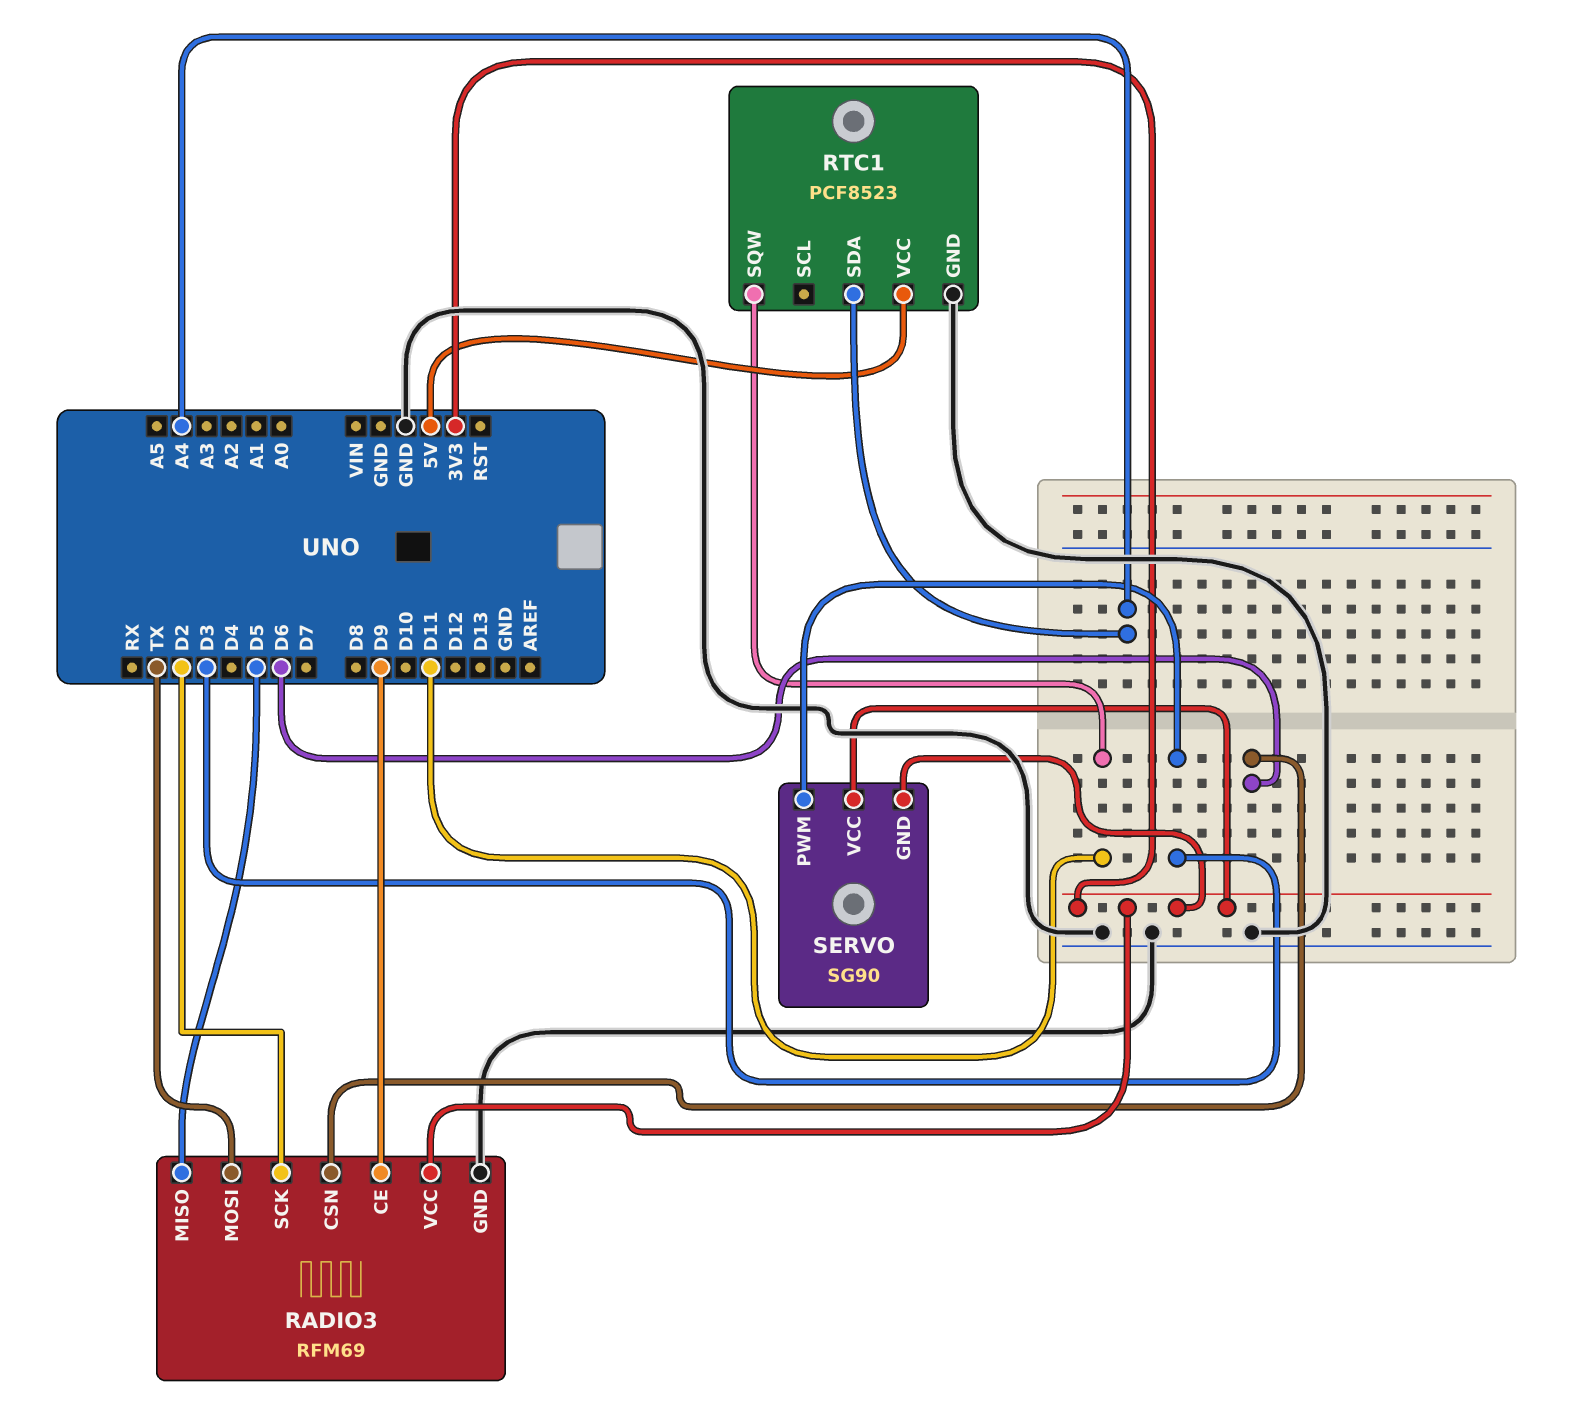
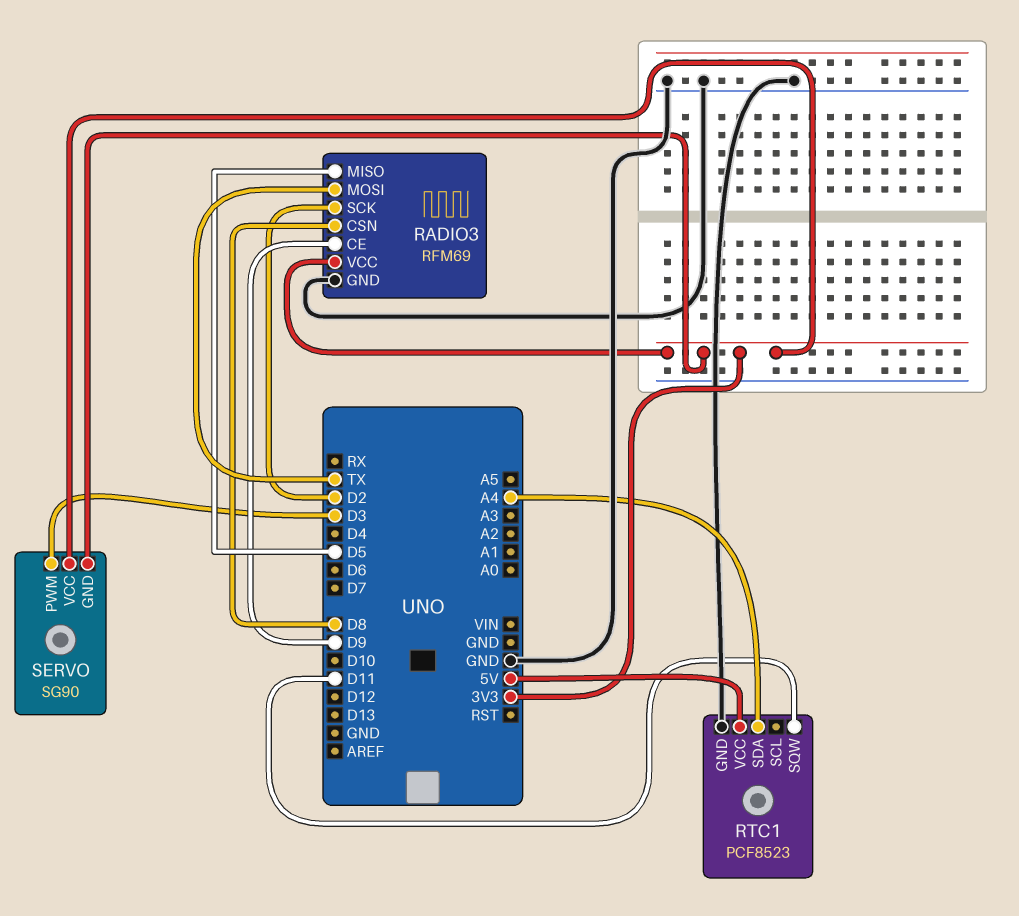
RADIO3 pin CSN: D6 -> D8

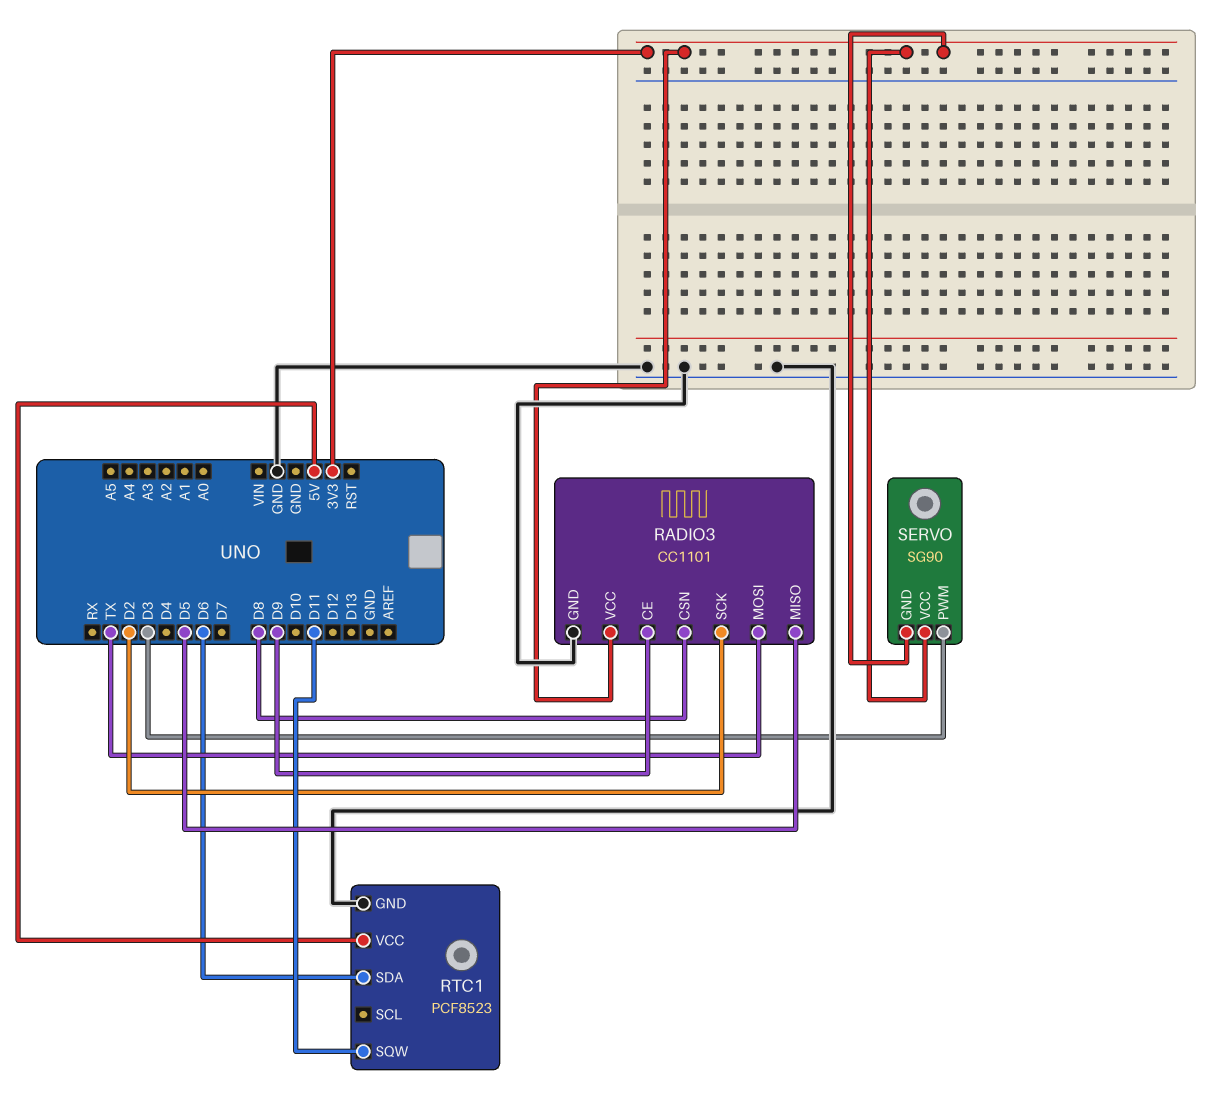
RADIO3: RFM69 -> CC1101
RTC1 pin SDA: A4 -> D6

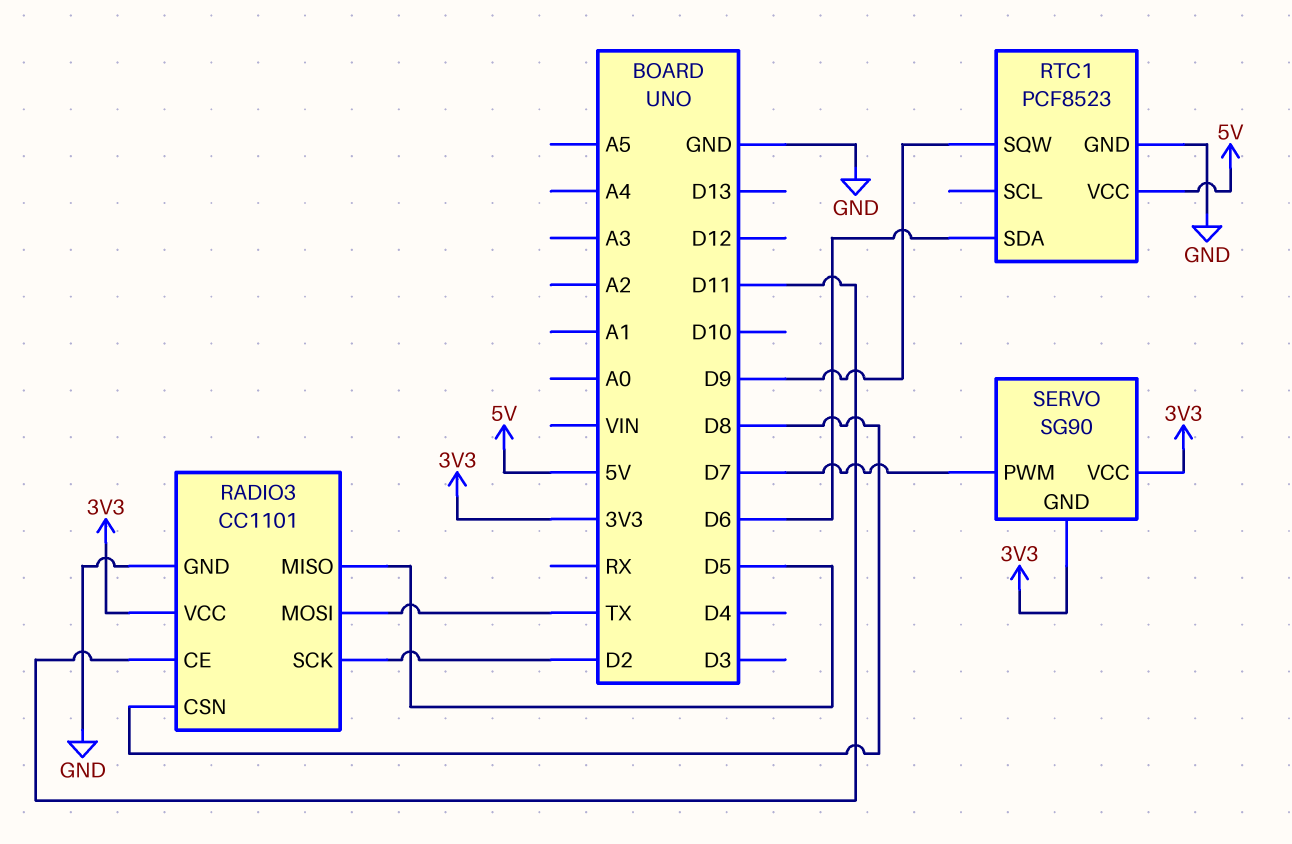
RADIO3 pin CE: D9 -> D11
RTC1 pin SQW: D11 -> D9
SERVO pin PWM: D3 -> D7

